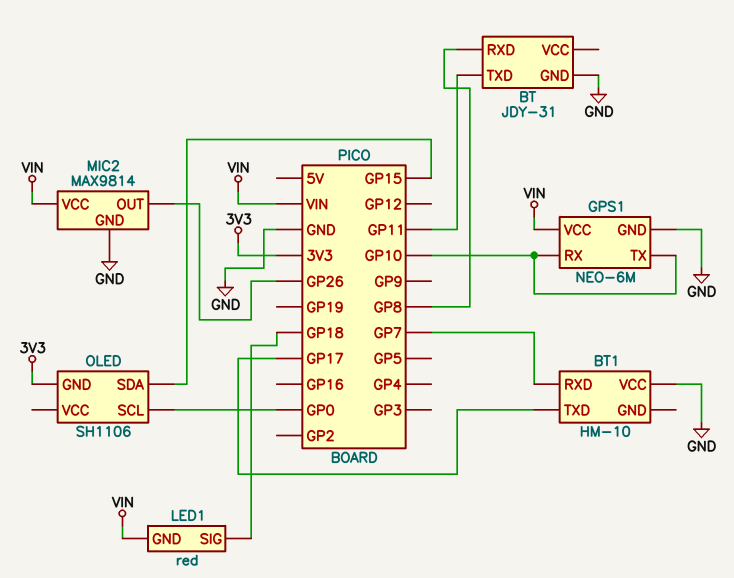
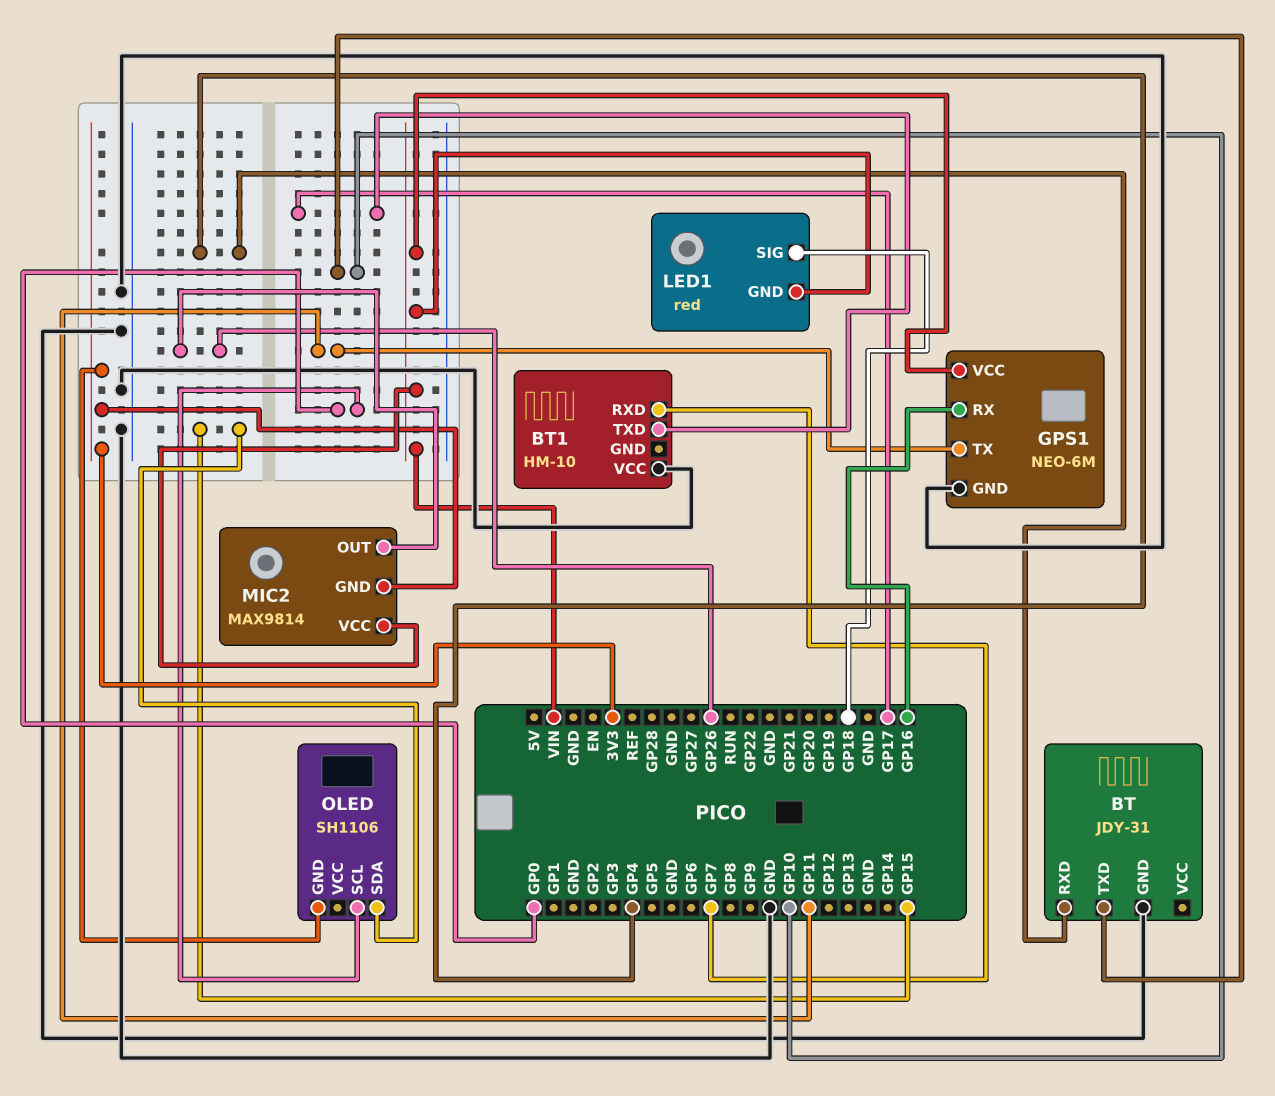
BT pin RXD: GP8 -> GP4
BT pin TXD: GP11 -> GP10
GPS1 pin RX: GP10 -> GP16
GPS1 pin TX: GP10 -> GP11
MIC2 pin GND: GND -> 3V3

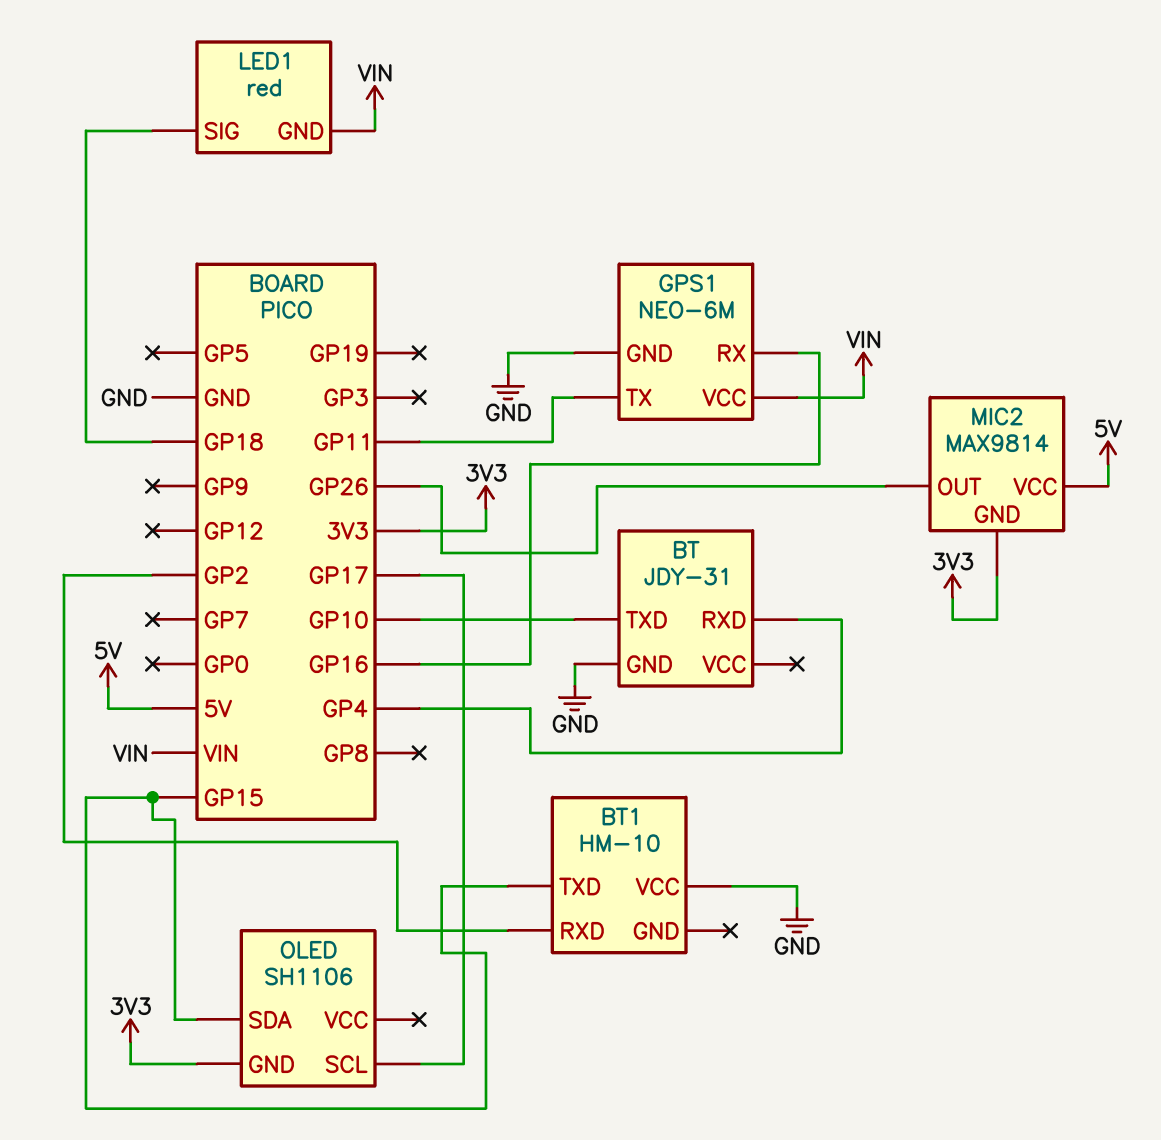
BT1 pin RXD: GP7 -> GP2
BT1 pin TXD: GP17 -> GP15
MIC2 pin VCC: VIN -> 5V
OLED pin SCL: GP0 -> GP17

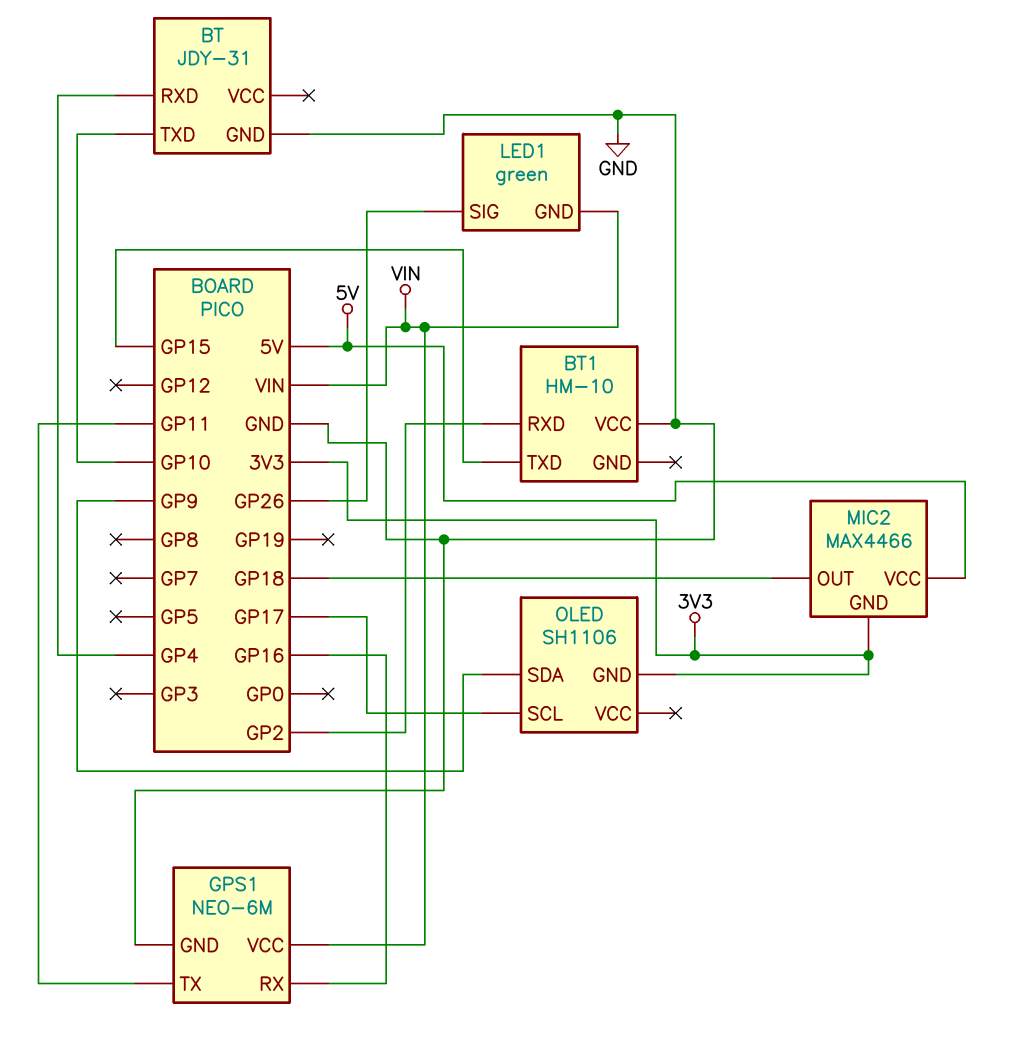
LED1: red -> green
LED1 pin SIG: GP18 -> GP26
MIC2: MAX9814 -> MAX4466
MIC2 pin OUT: GP26 -> GP18
OLED pin SDA: GP15 -> GP9

